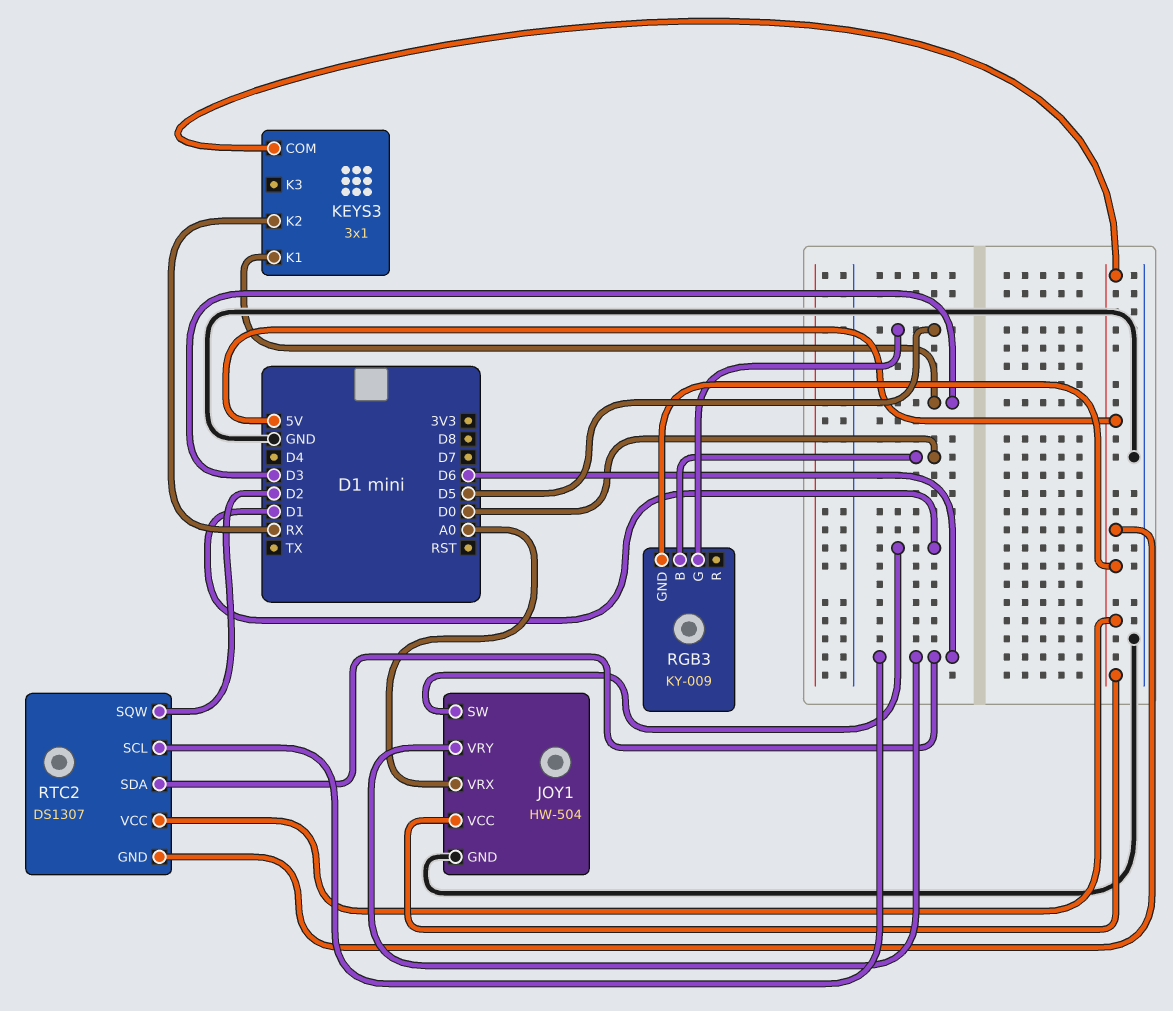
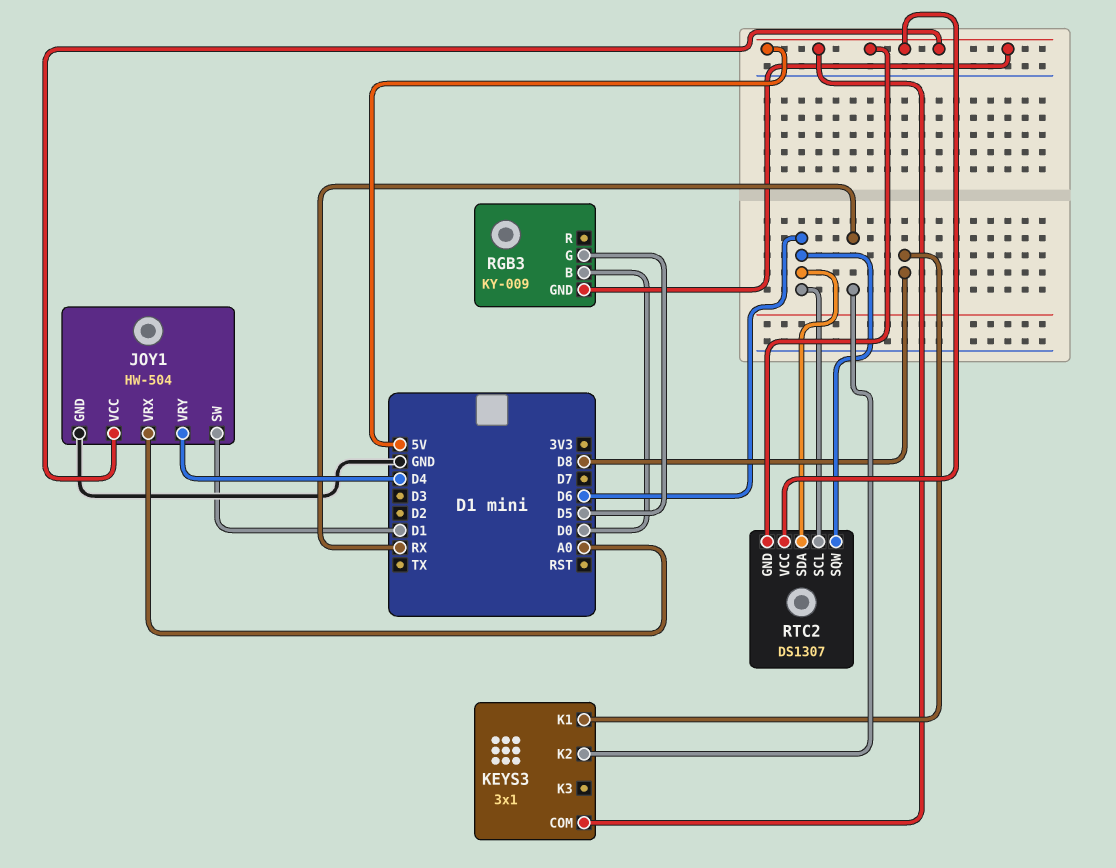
JOY1 pin VRY: D6 -> D4
KEYS3 pin K1: D3 -> D8
RTC2 pin SQW: D2 -> D6

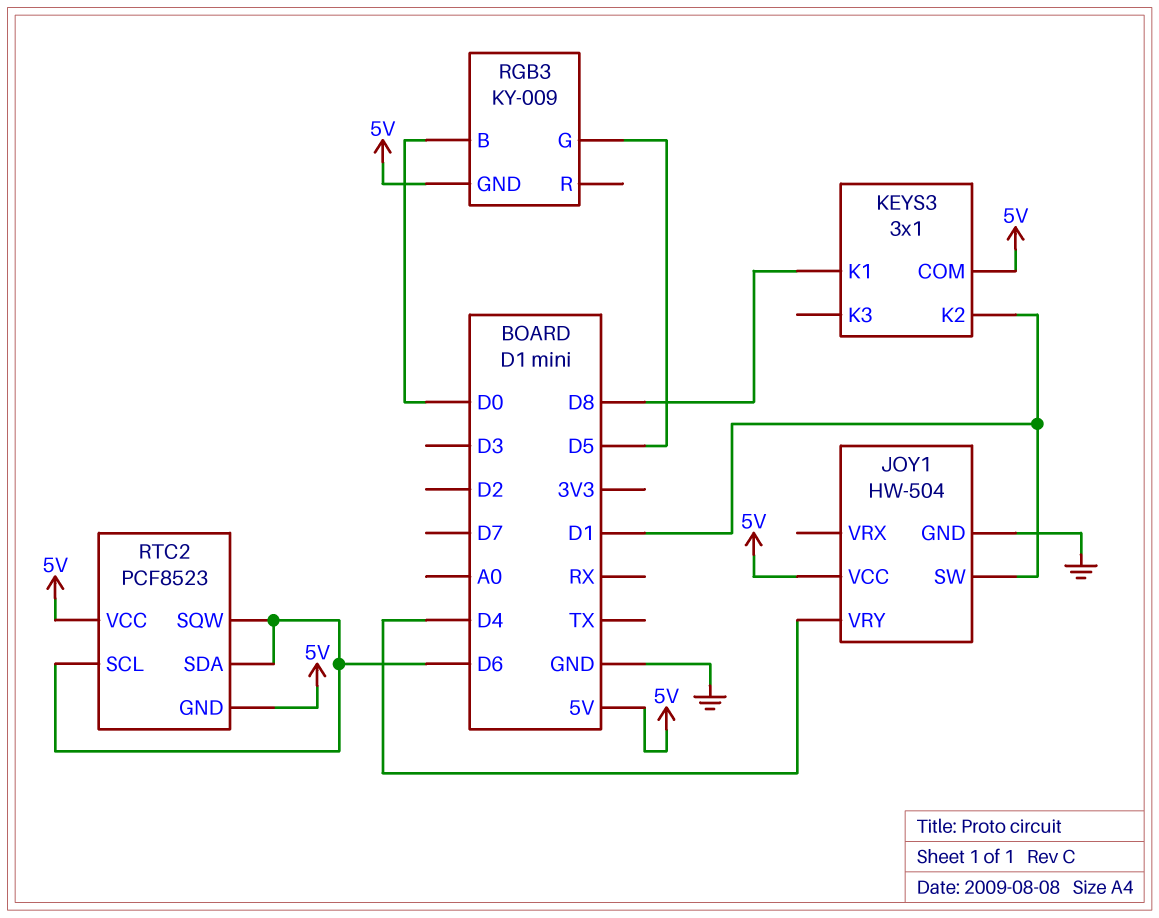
JOY1 pin VRX: A0 -> none
KEYS3 pin K2: RX -> D1
RTC2: DS1307 -> PCF8523

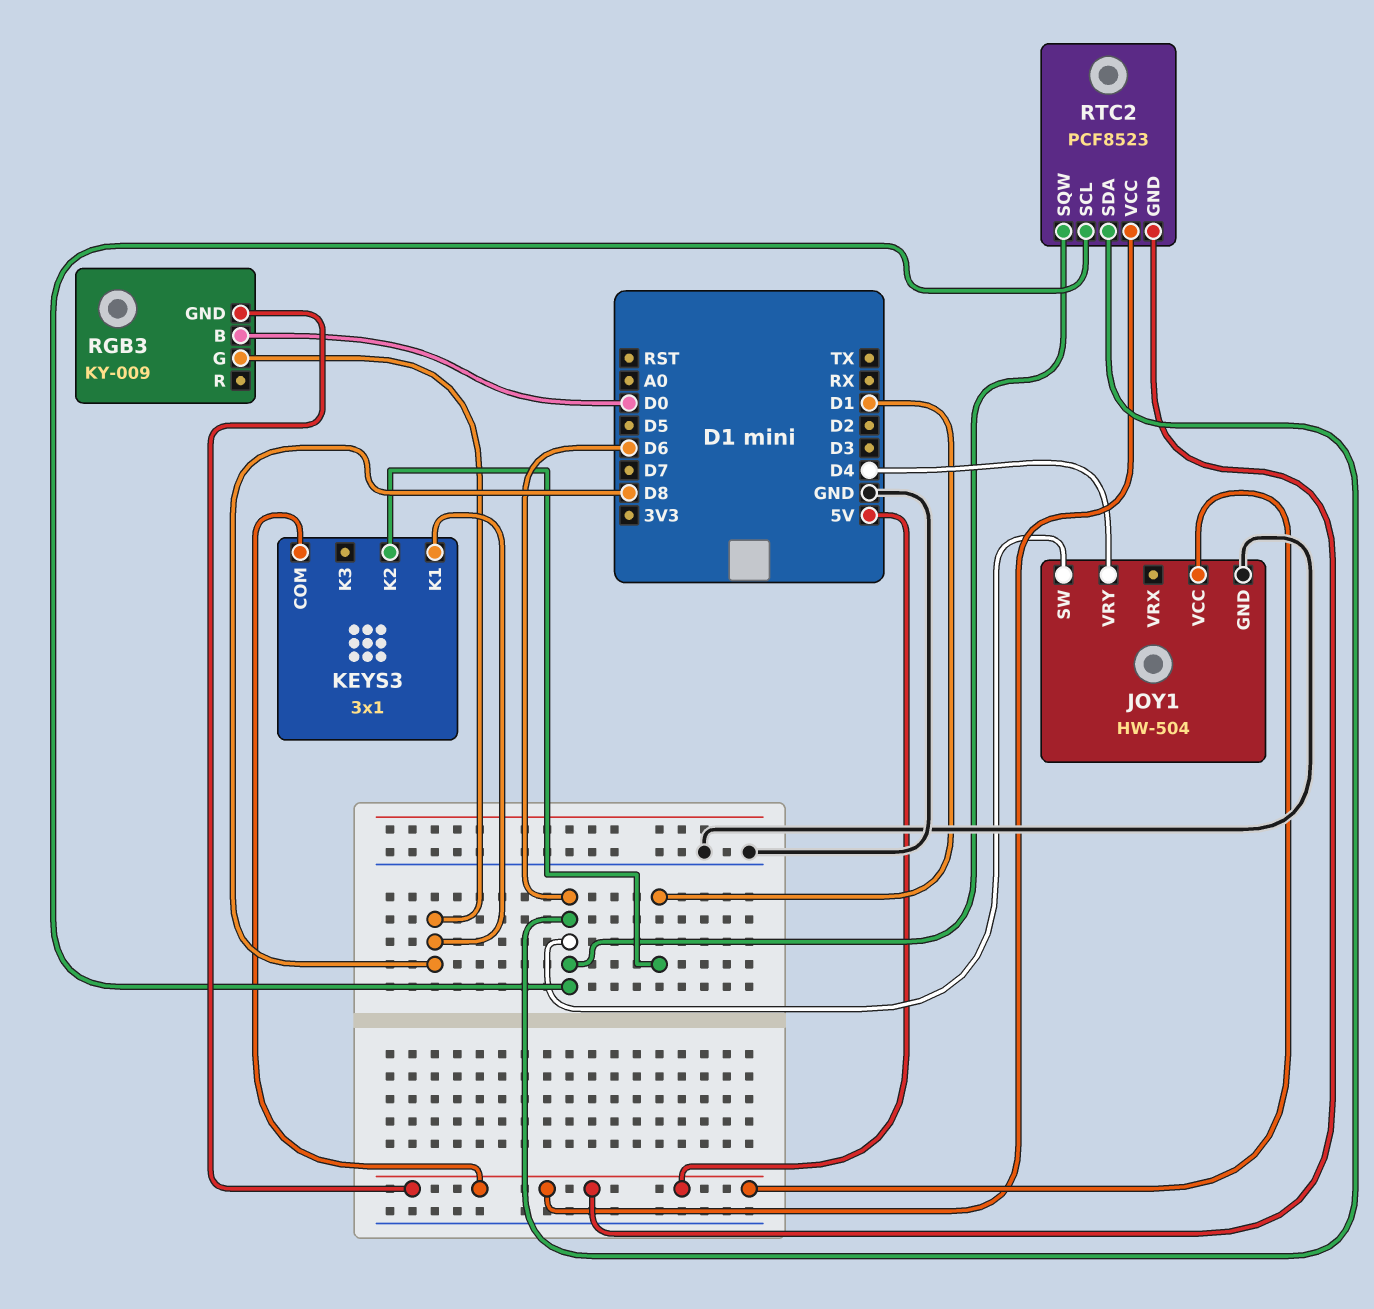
JOY1 pin SW: D1 -> D6
RGB3 pin G: D5 -> D8

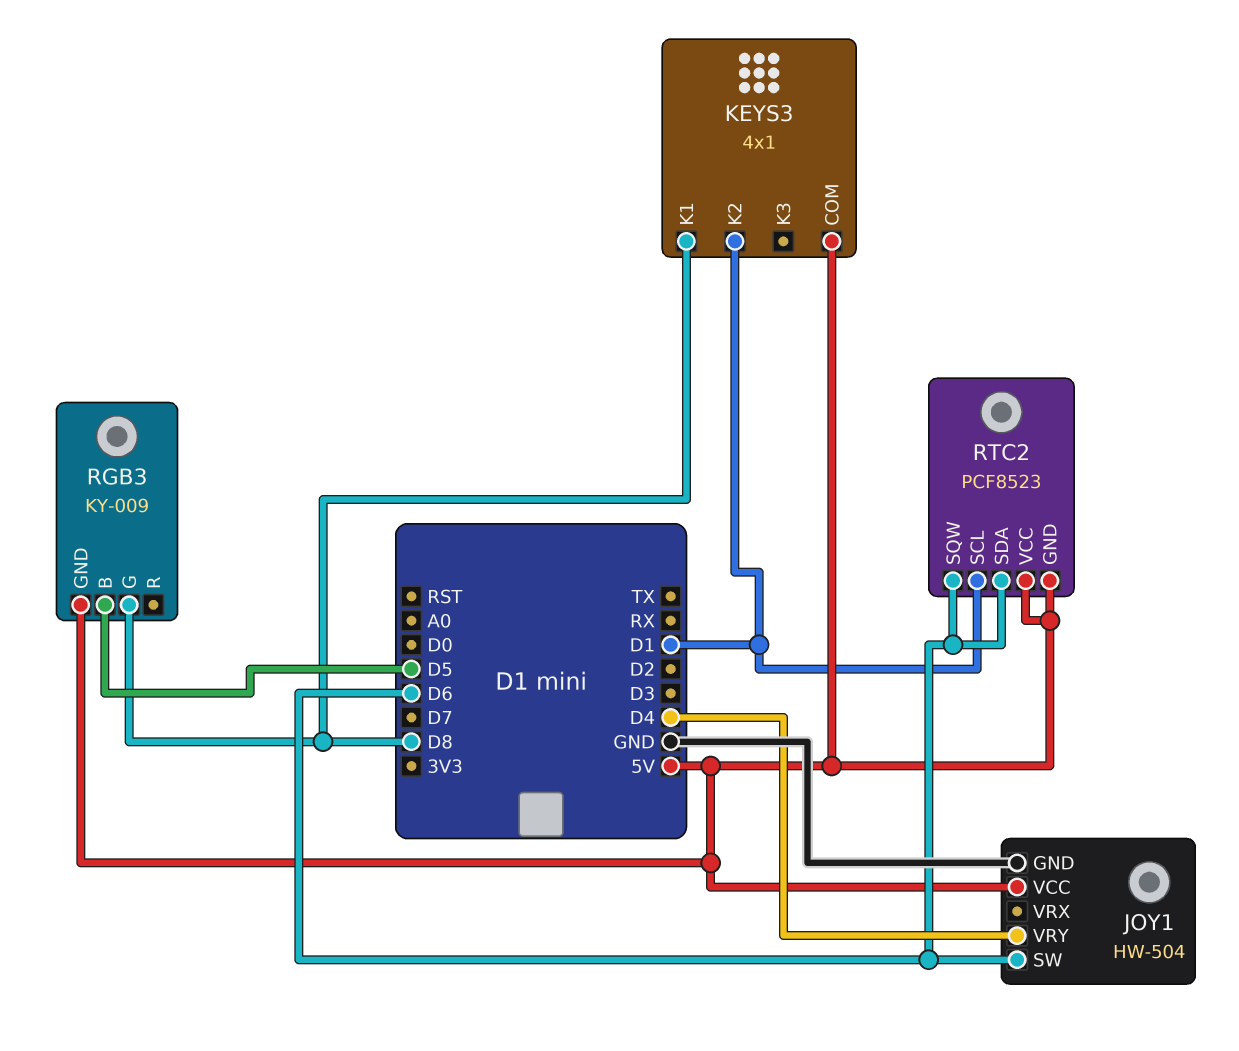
KEYS3: 3x1 -> 4x1
RGB3 pin B: D0 -> D5
RTC2 pin SCL: D6 -> D1

